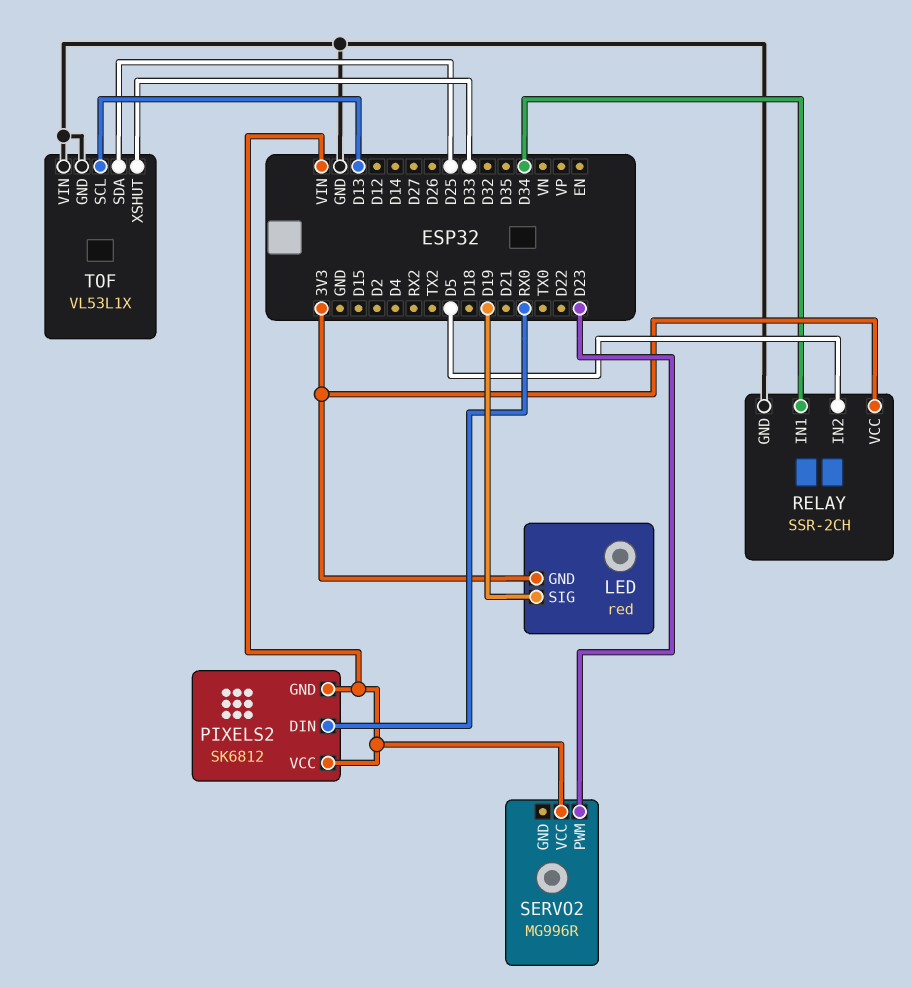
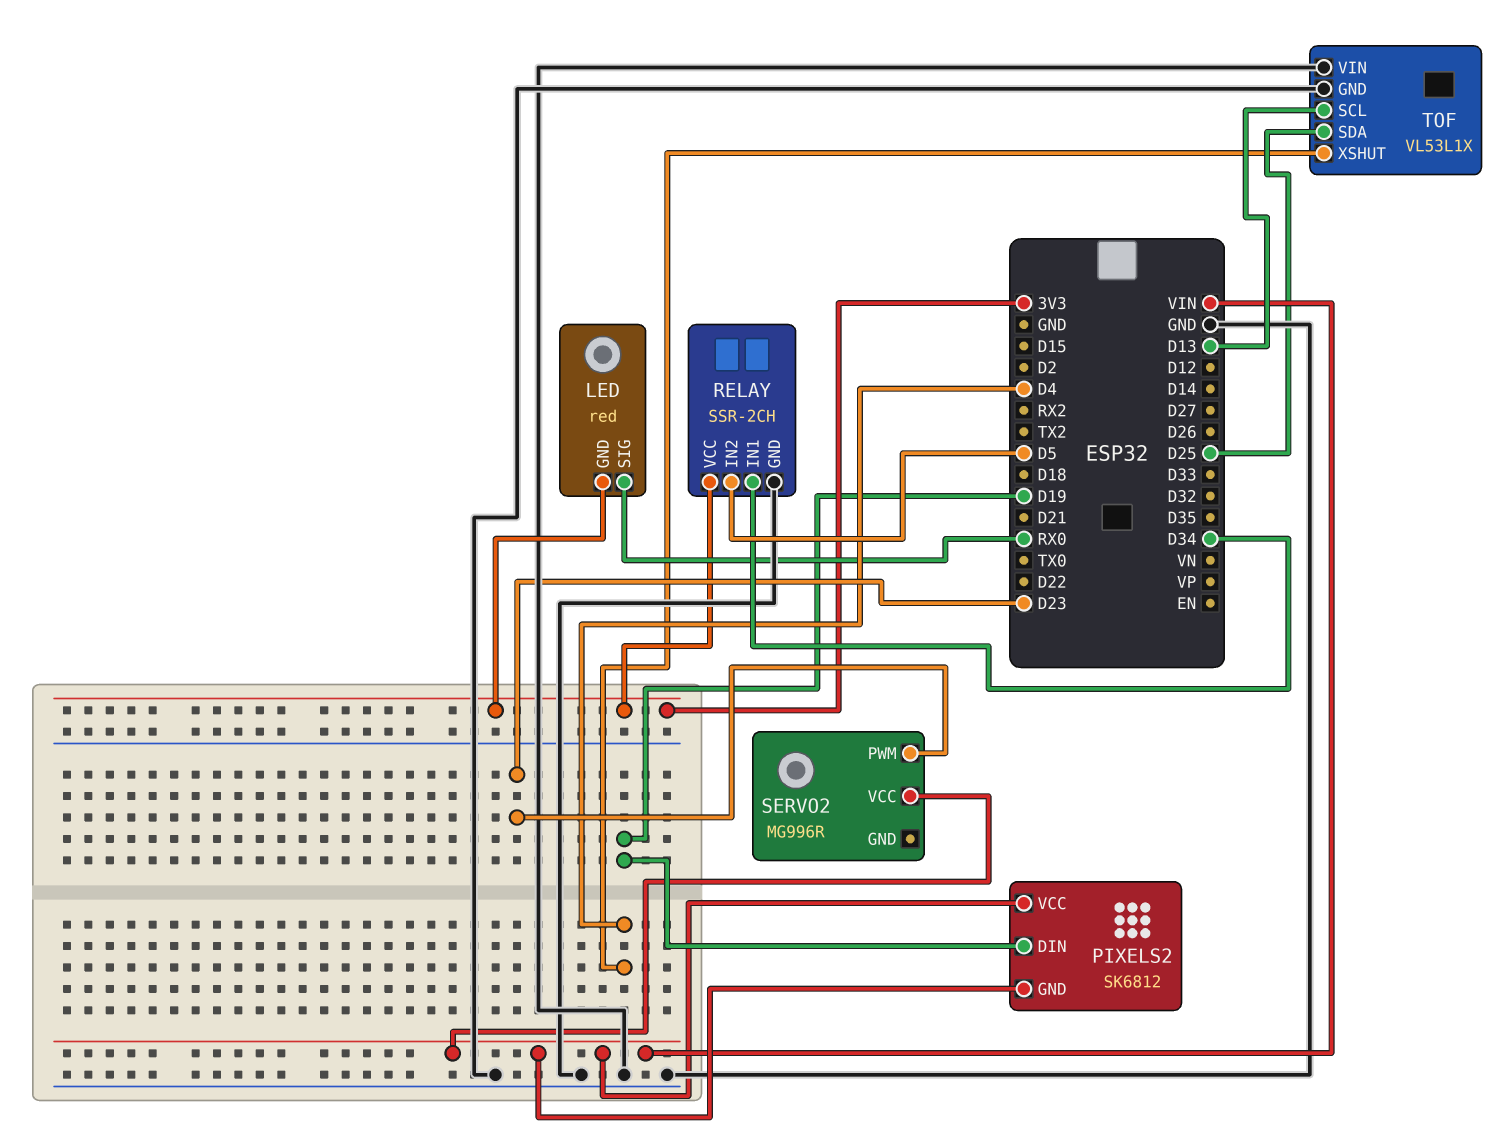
LED pin SIG: D19 -> RX0
PIXELS2 pin DIN: RX0 -> D19
TOF pin XSHUT: D33 -> D4

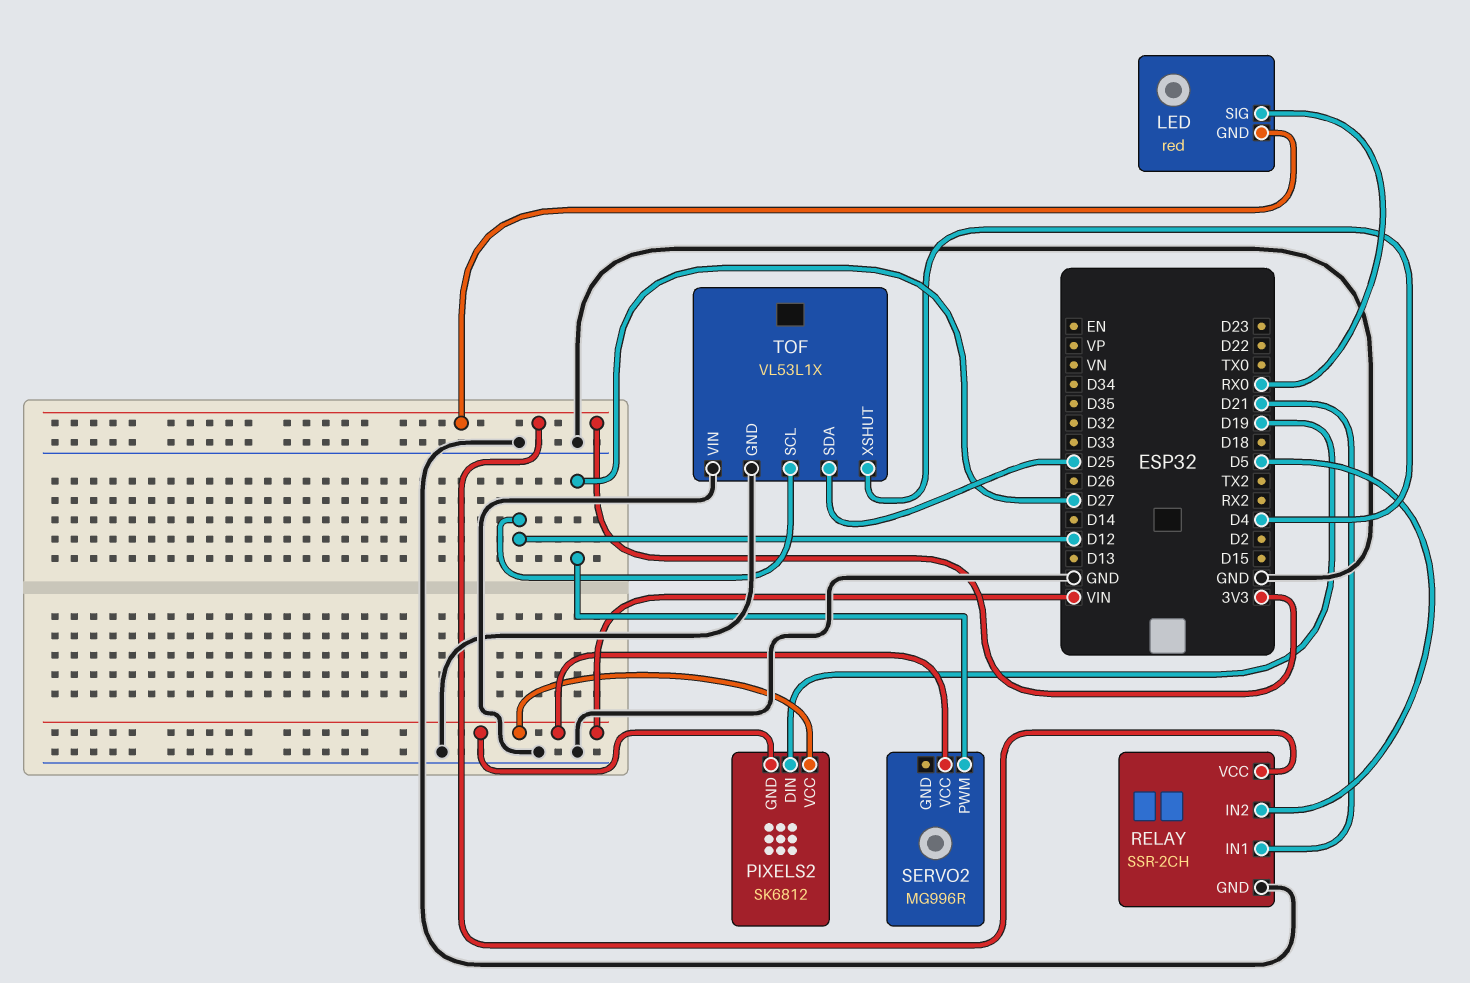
RELAY pin IN1: D34 -> D21
SERVO2 pin PWM: D23 -> D27
TOF pin SCL: D13 -> D12

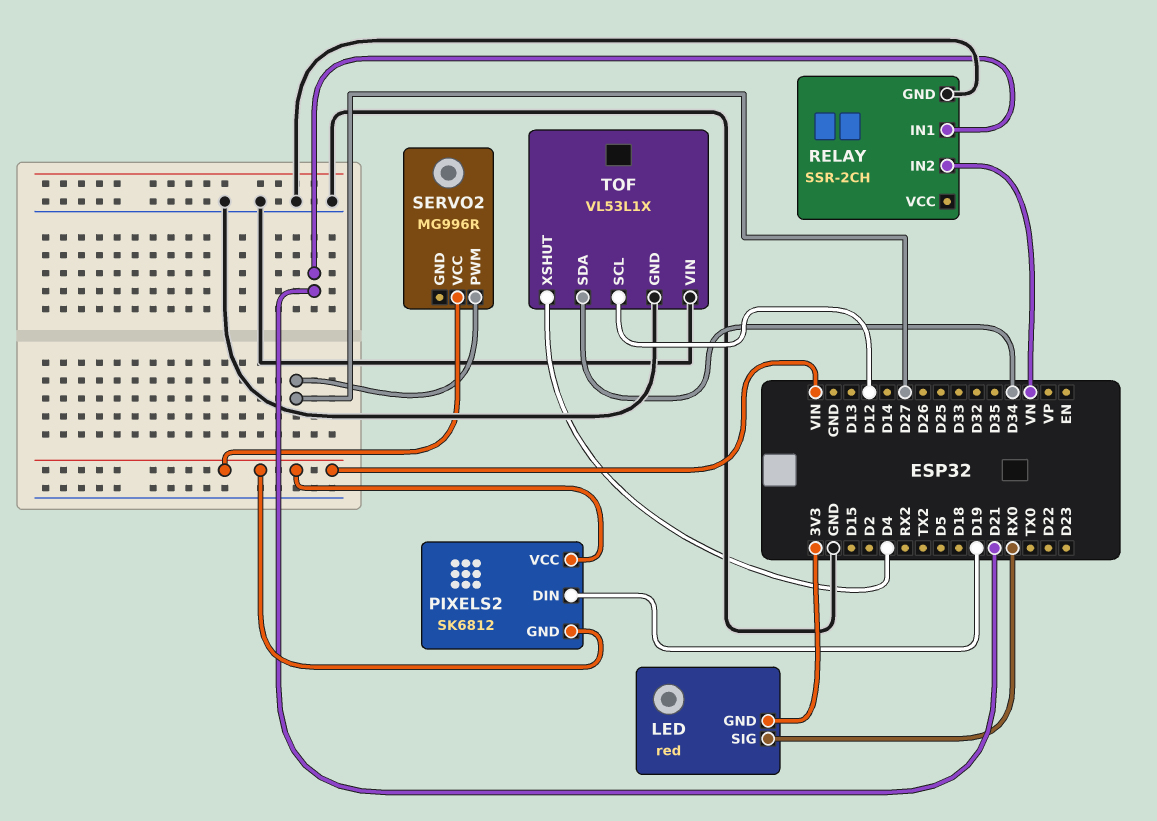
RELAY pin IN2: D5 -> VN
RELAY pin VCC: 3V3 -> none
TOF pin SDA: D25 -> D34

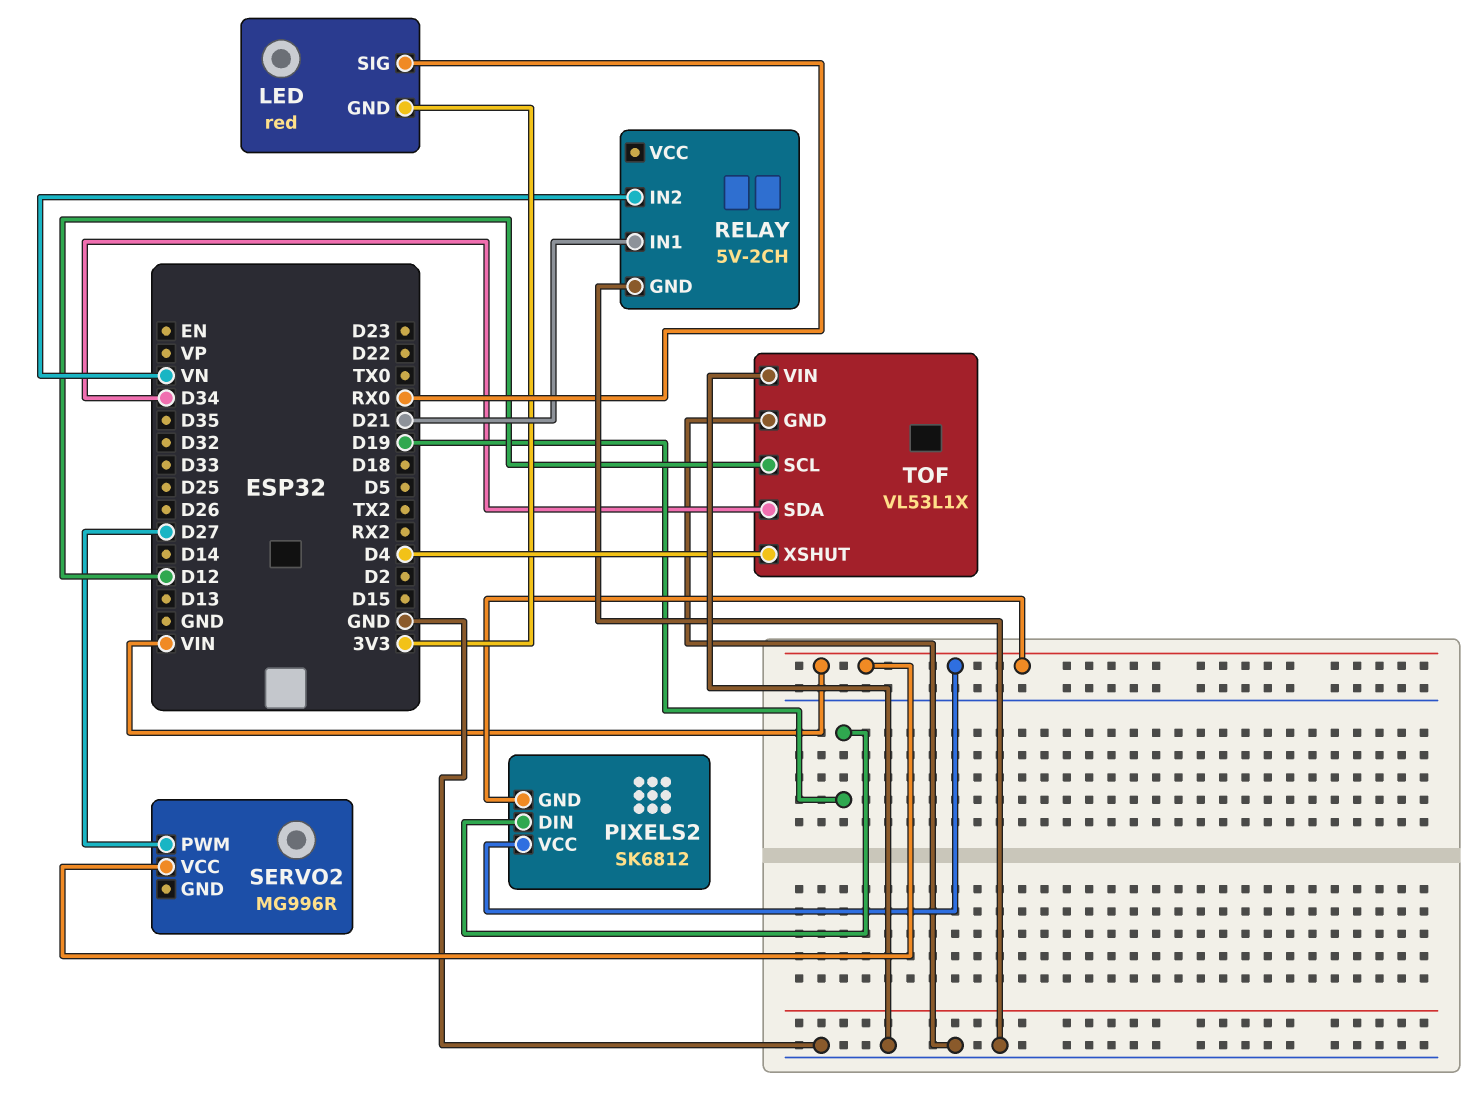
RELAY: SSR-2CH -> 5V-2CH

